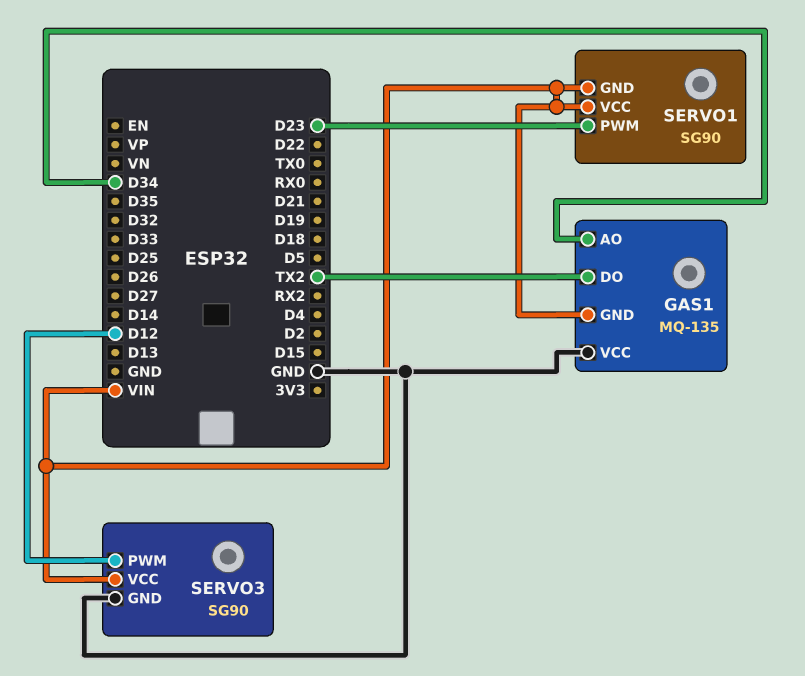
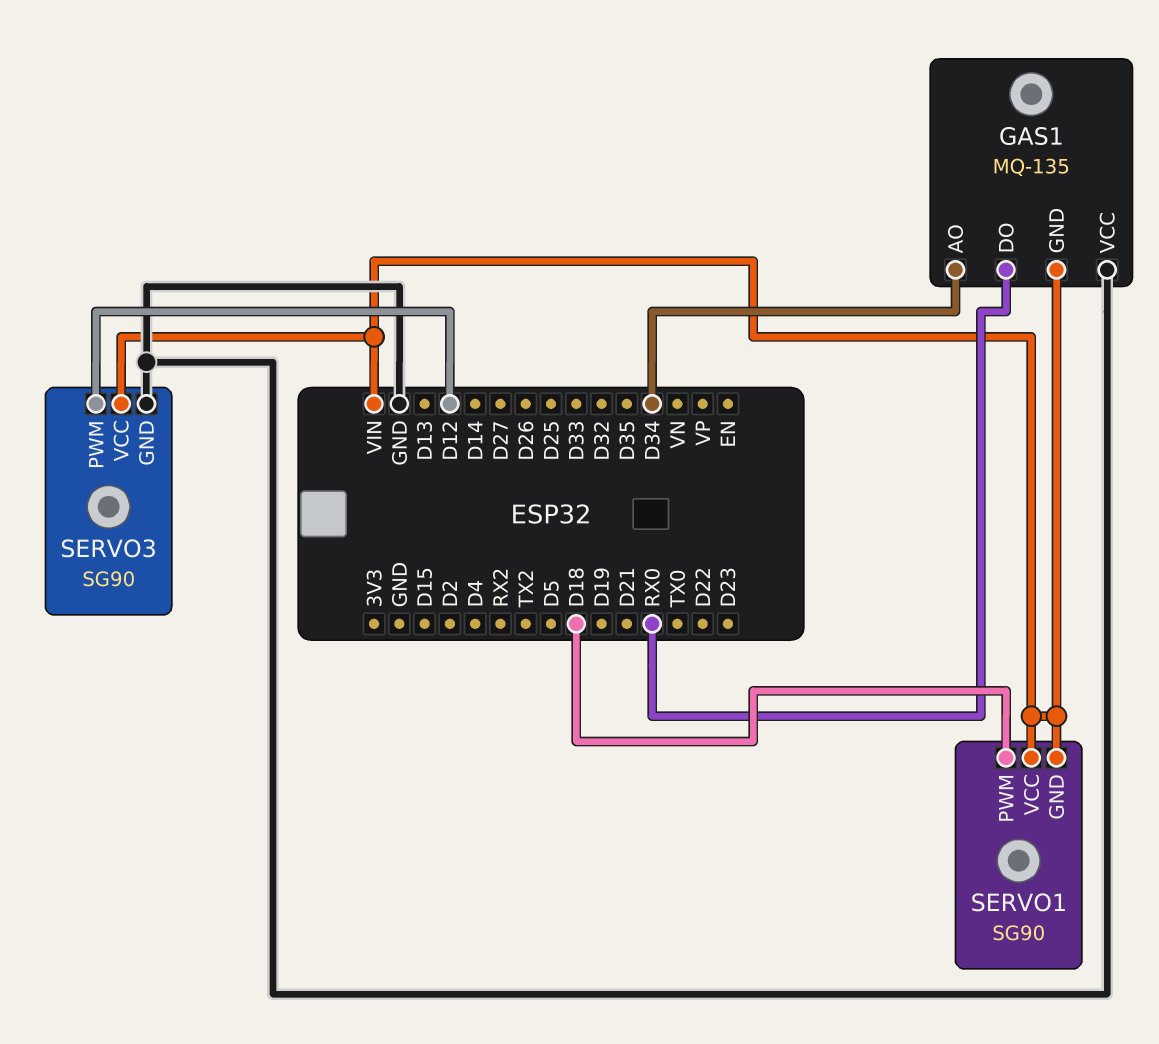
GAS1 pin DO: TX2 -> RX0
SERVO1 pin PWM: D23 -> D18

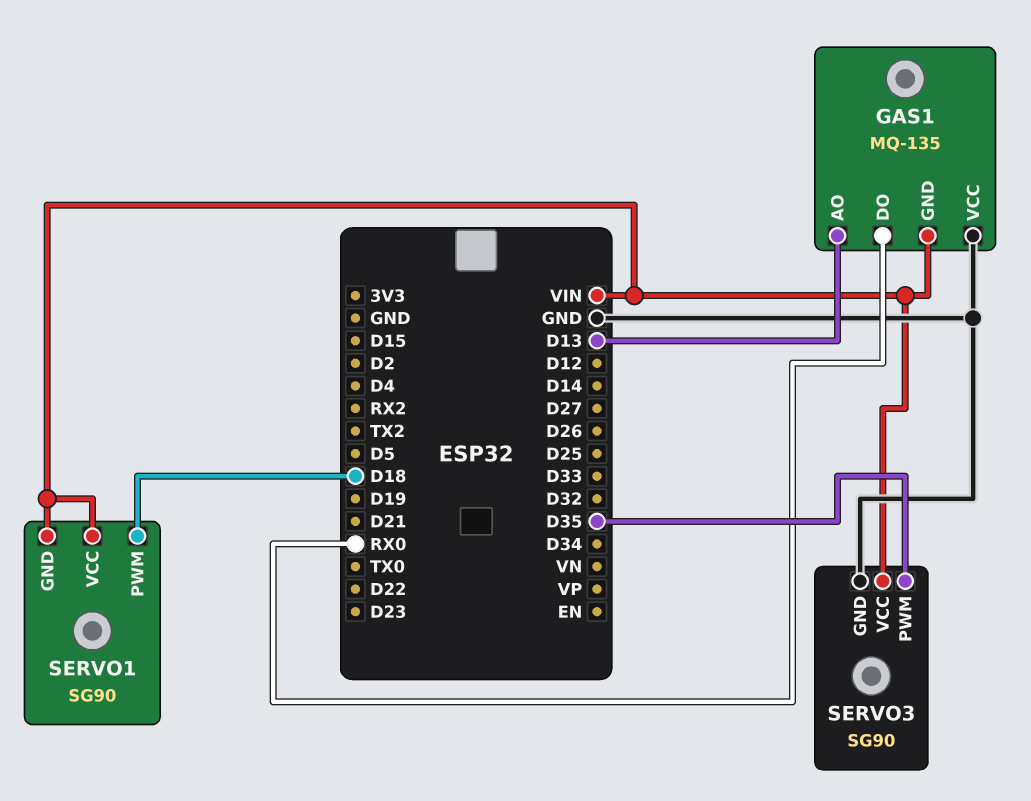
GAS1 pin AO: D34 -> D13
SERVO3 pin PWM: D12 -> D35

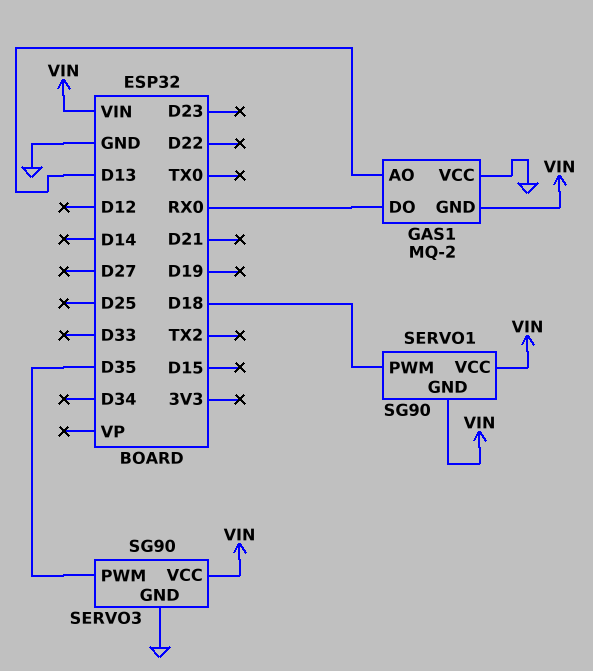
GAS1: MQ-135 -> MQ-2

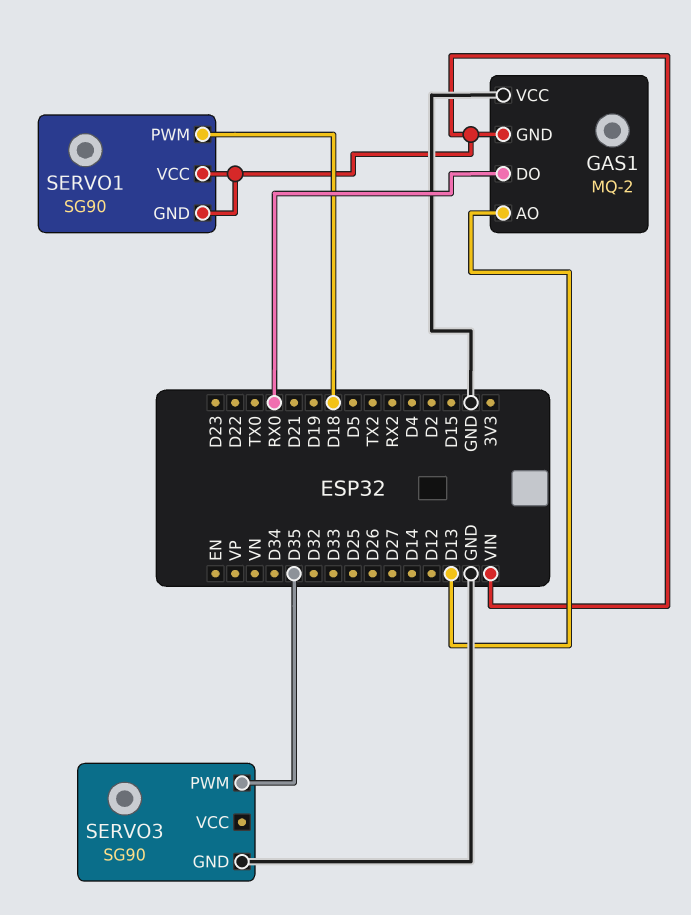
SERVO3 pin VCC: VIN -> none

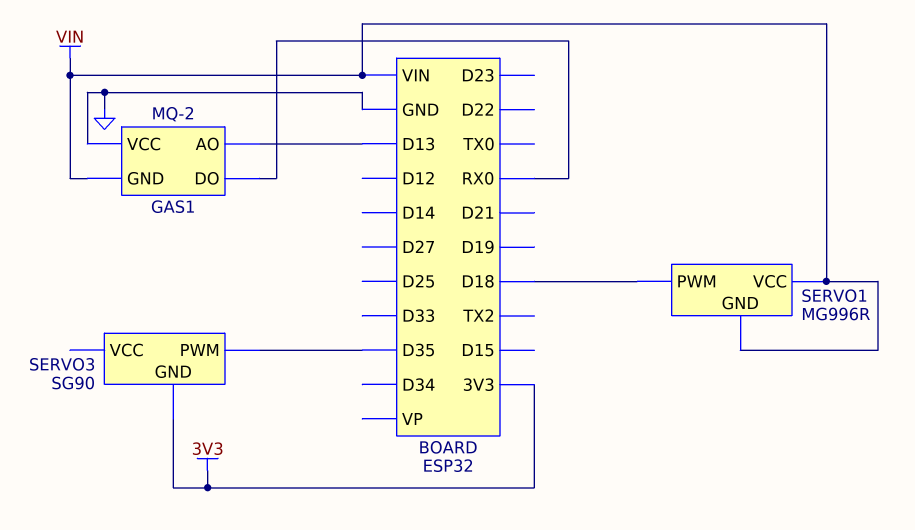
SERVO1: SG90 -> MG996R
SERVO3 pin GND: GND -> 3V3

